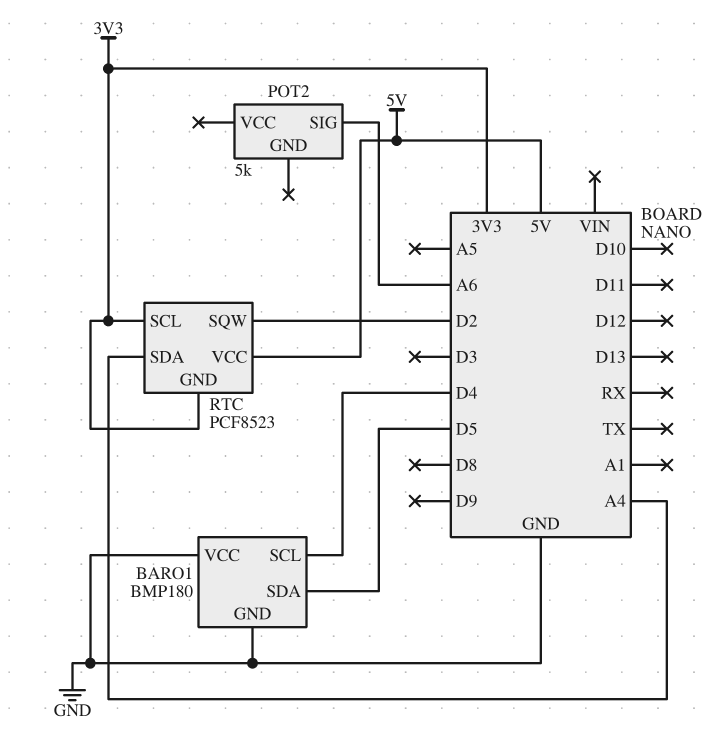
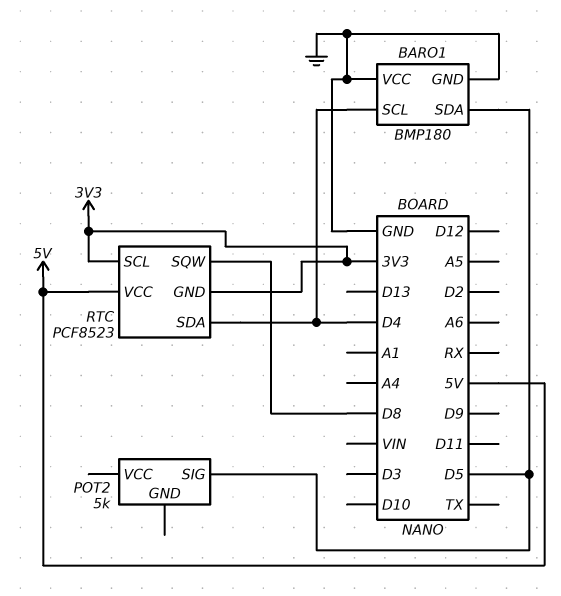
POT2 pin SIG: A6 -> D5
RTC pin SDA: A4 -> D4
RTC pin SQW: D2 -> D8

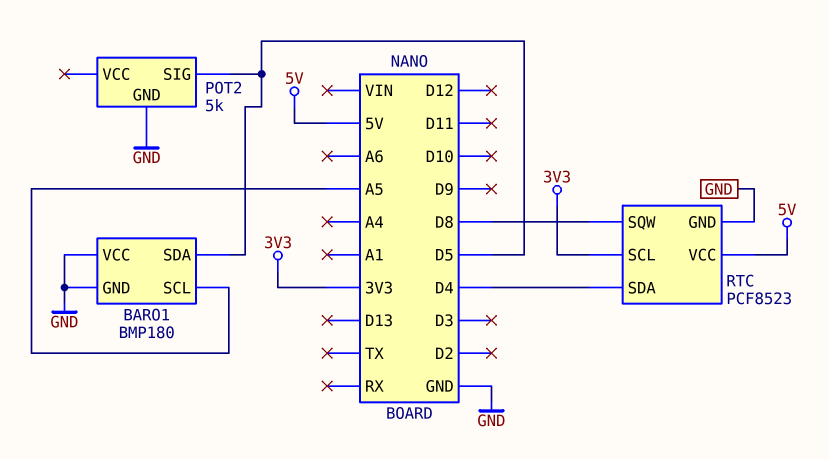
BARO1 pin SCL: D4 -> A5
POT2 pin GND: none -> GND
RTC pin GND: 3V3 -> GND

